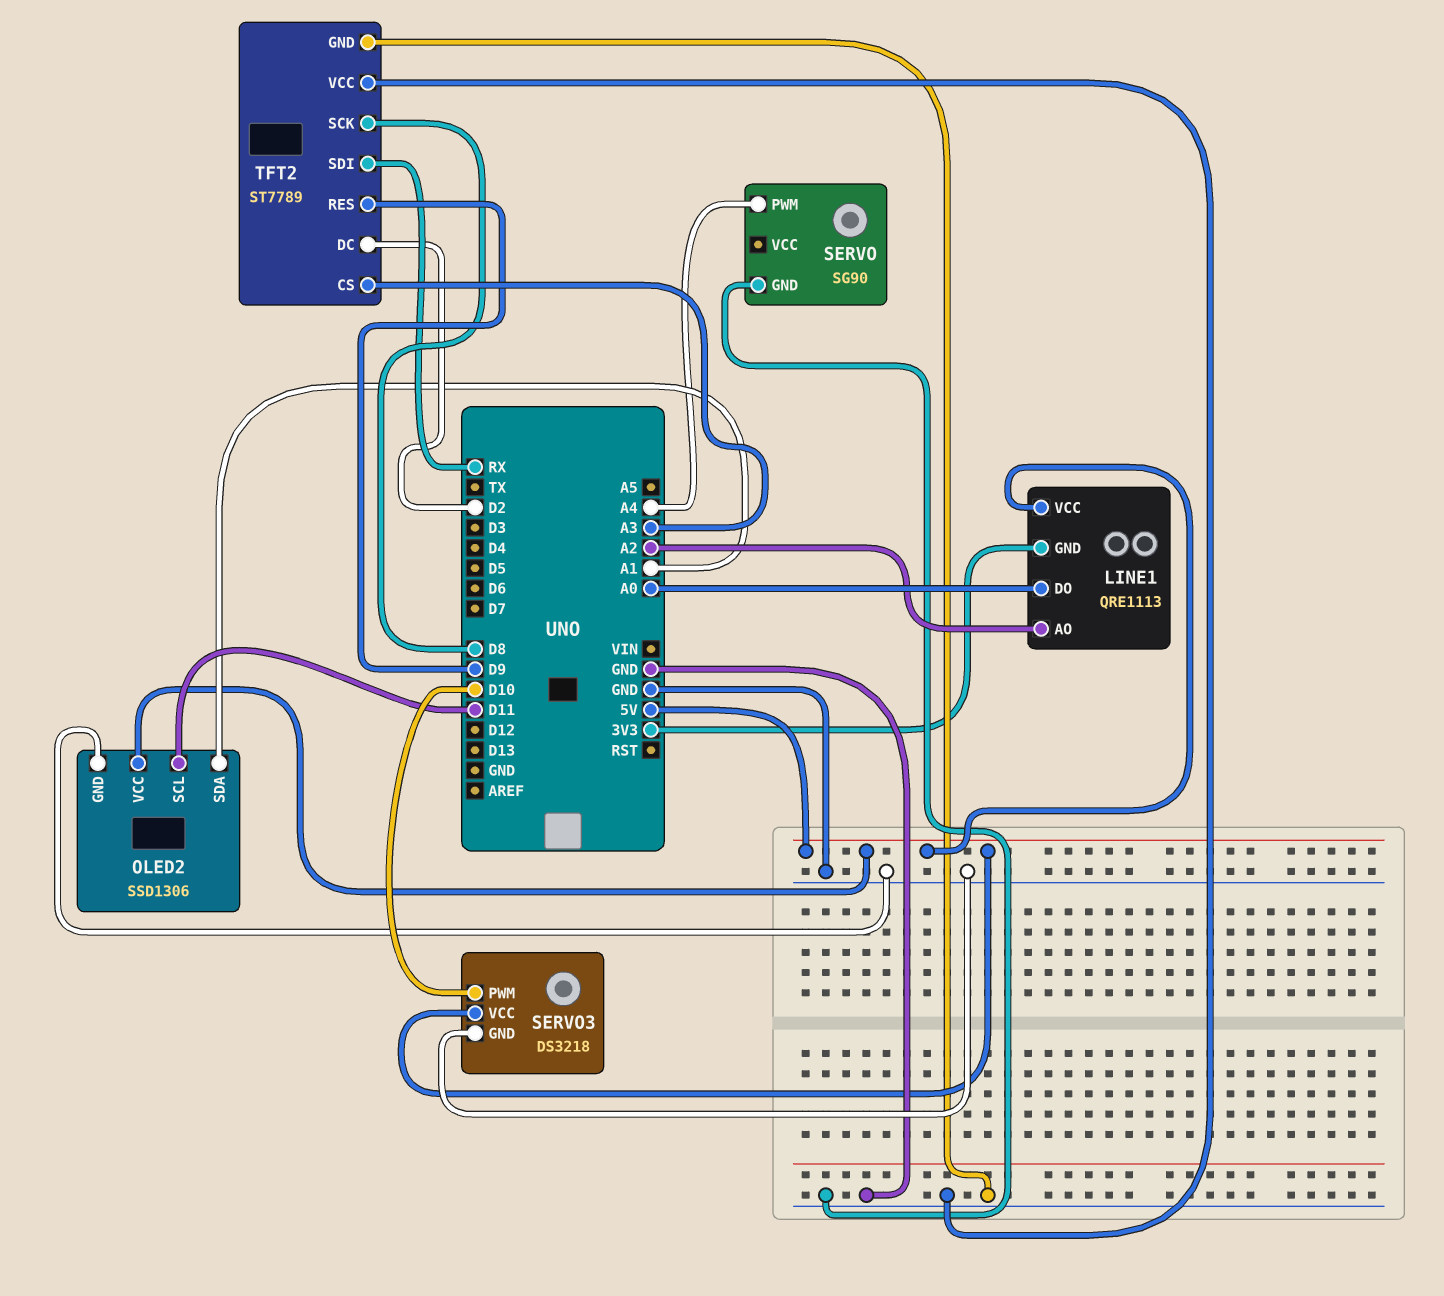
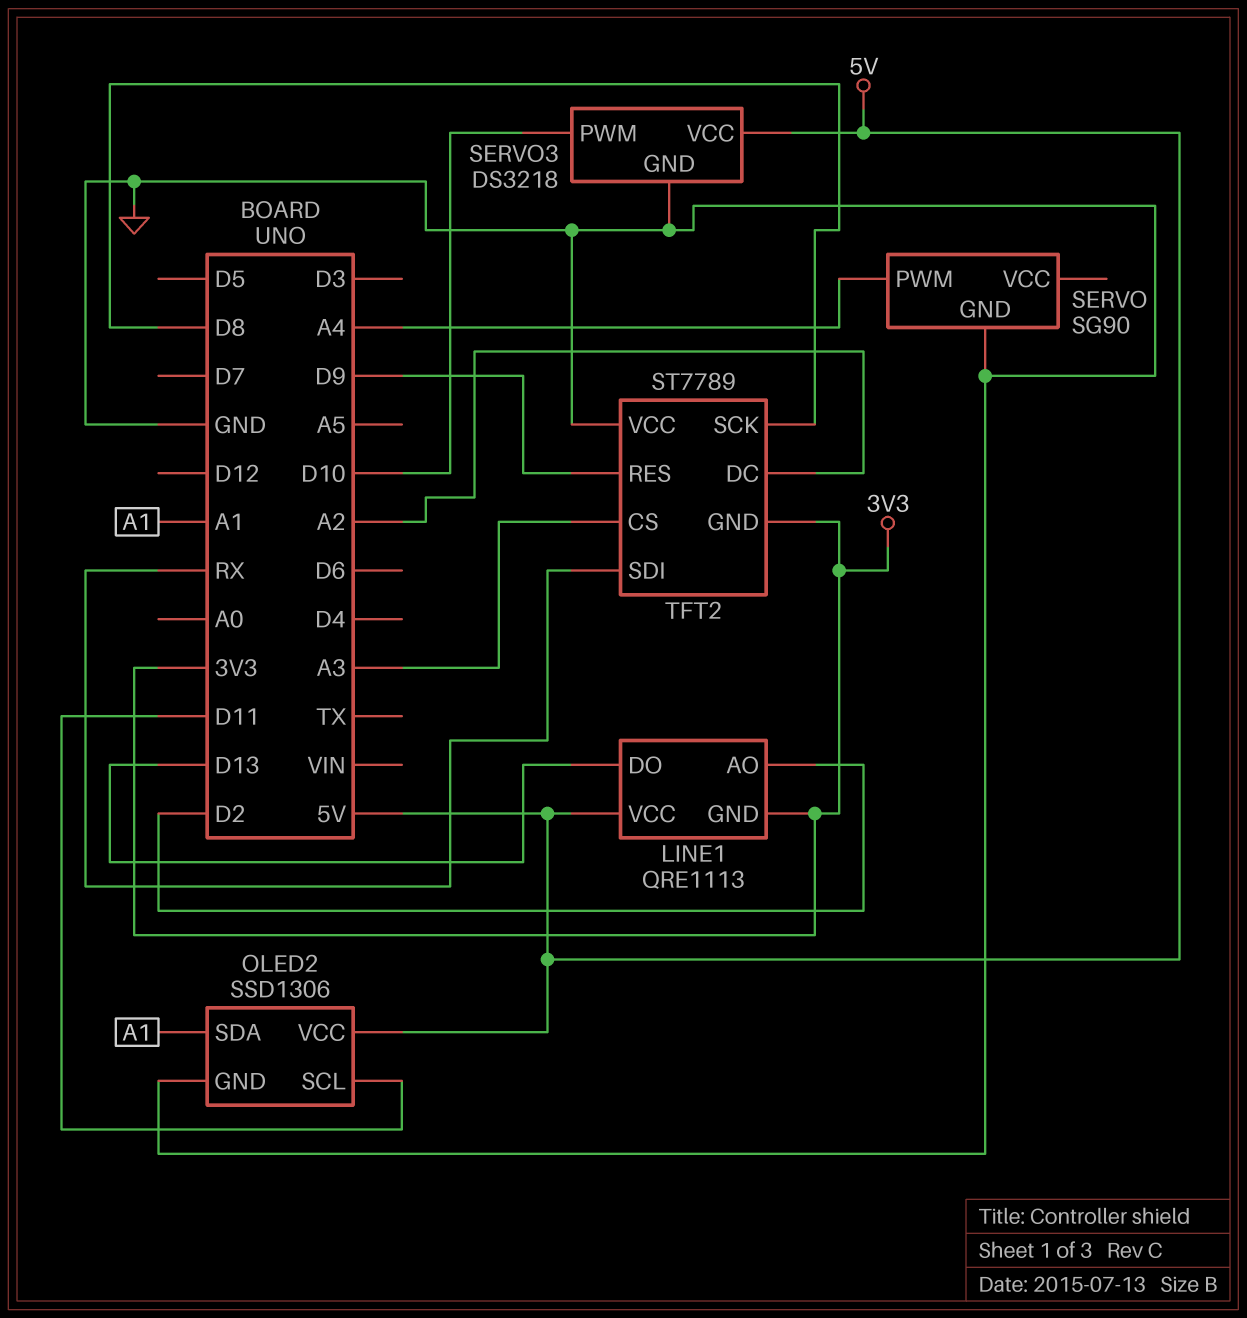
LINE1 pin AO: A2 -> D2
LINE1 pin DO: A0 -> D13
TFT2 pin DC: D2 -> A2
TFT2 pin GND: GND -> 3V3

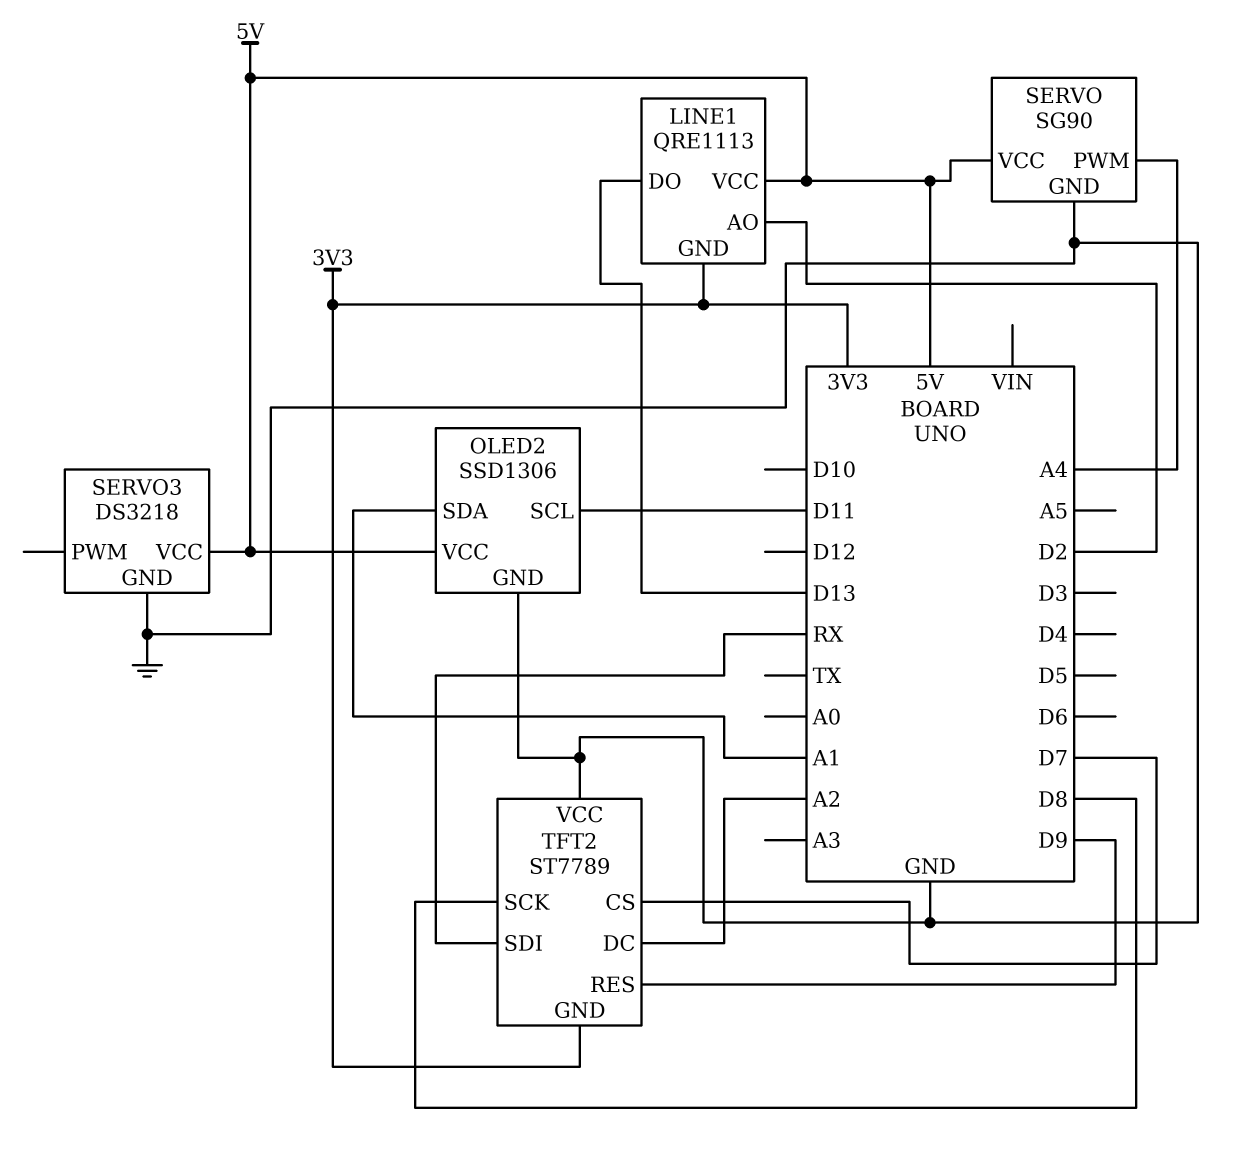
SERVO pin VCC: none -> 5V
SERVO3 pin PWM: D10 -> none
TFT2 pin CS: A3 -> D7

